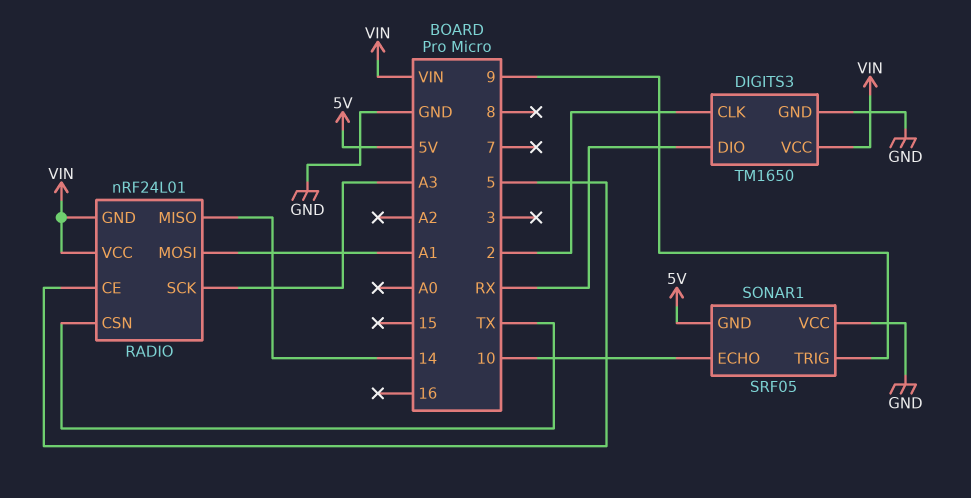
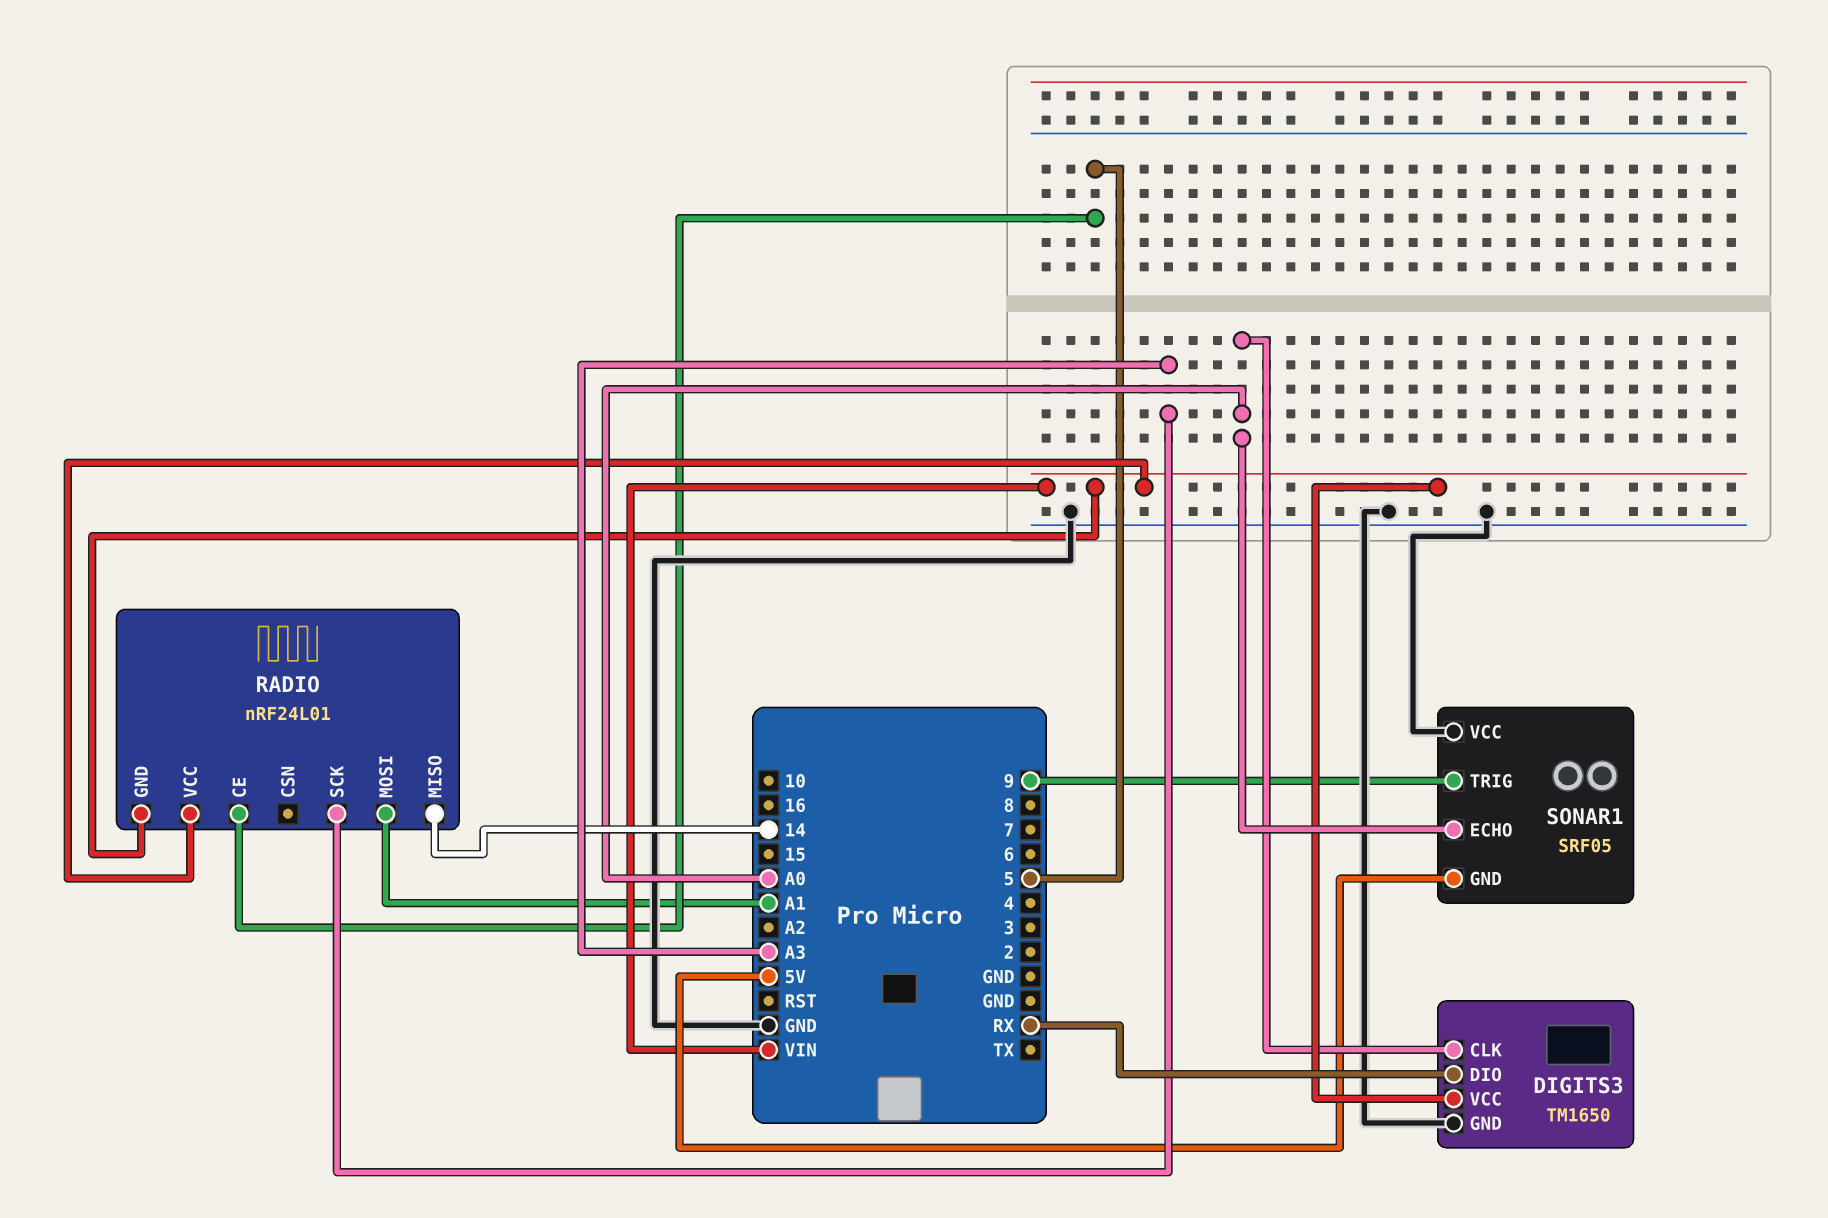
DIGITS3 pin CLK: 2 -> A0
RADIO pin CSN: TX -> none
SONAR1 pin ECHO: 10 -> A0

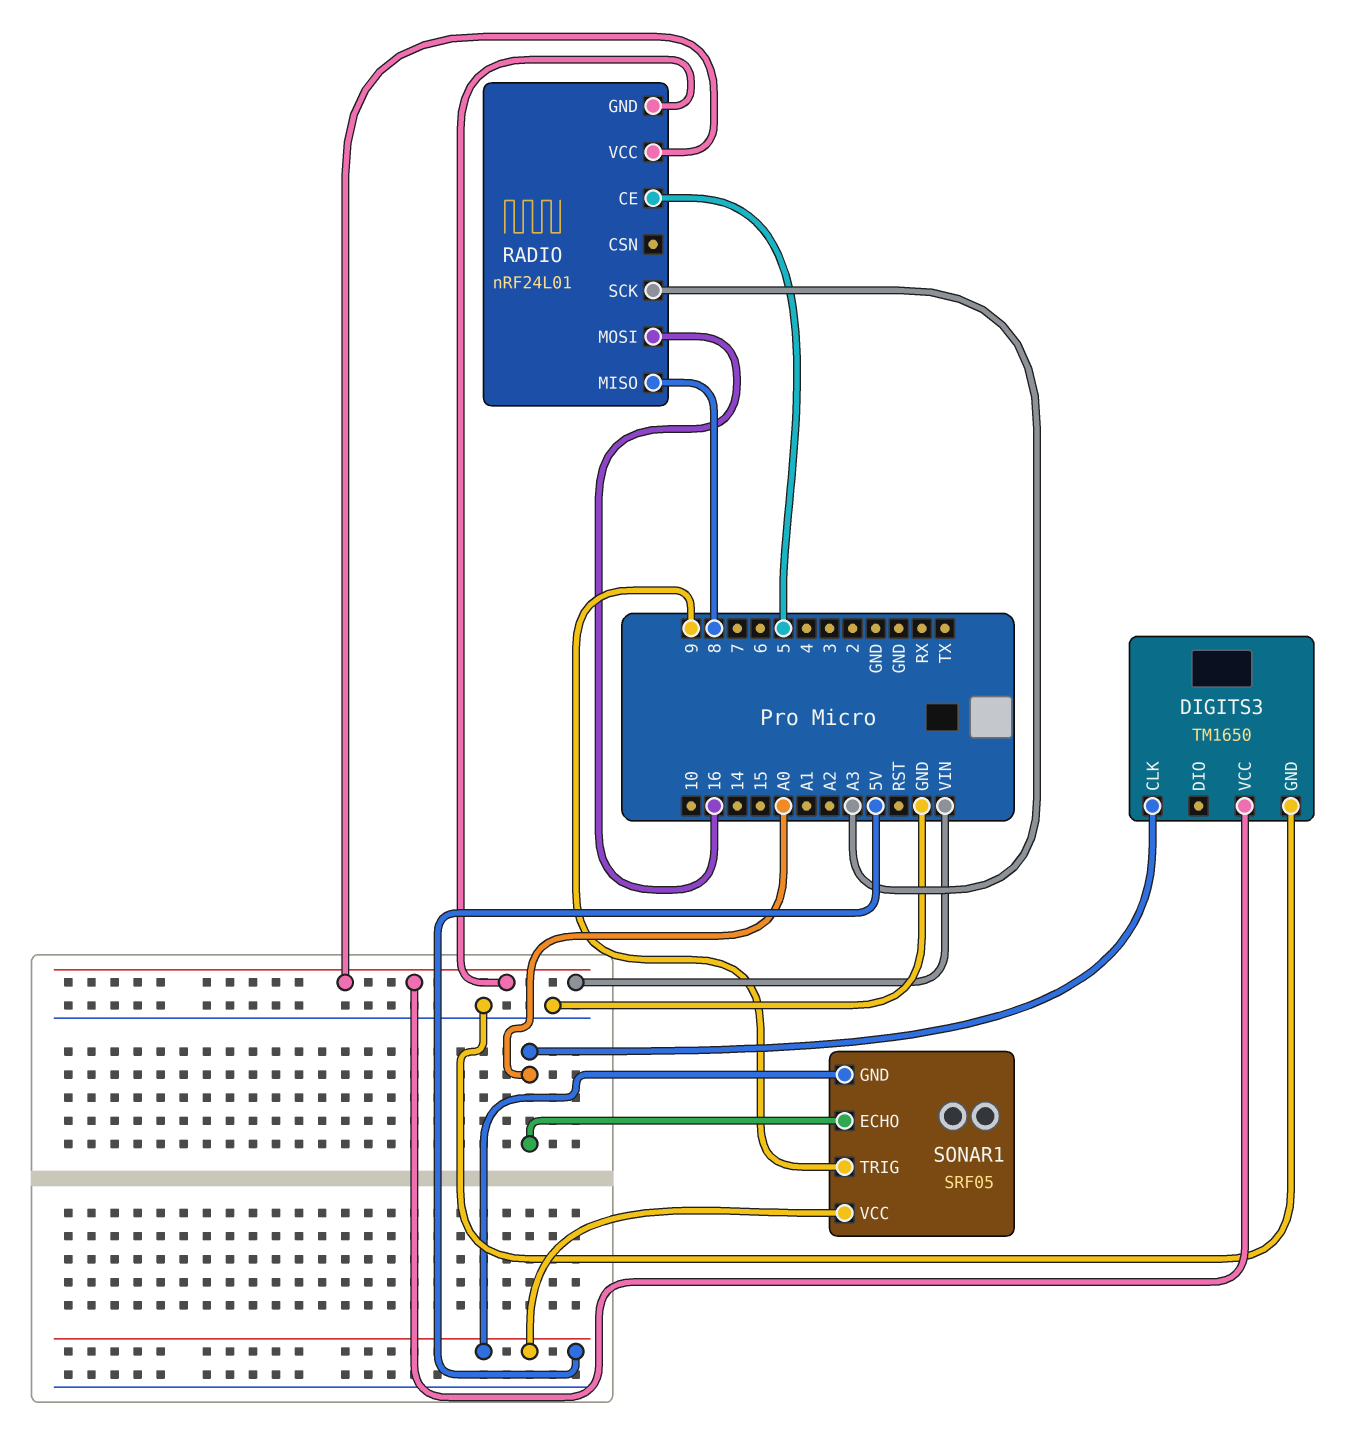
DIGITS3 pin DIO: RX -> none
RADIO pin MISO: 14 -> 8
RADIO pin MOSI: A1 -> 16
SONAR1 pin VCC: GND -> 5V

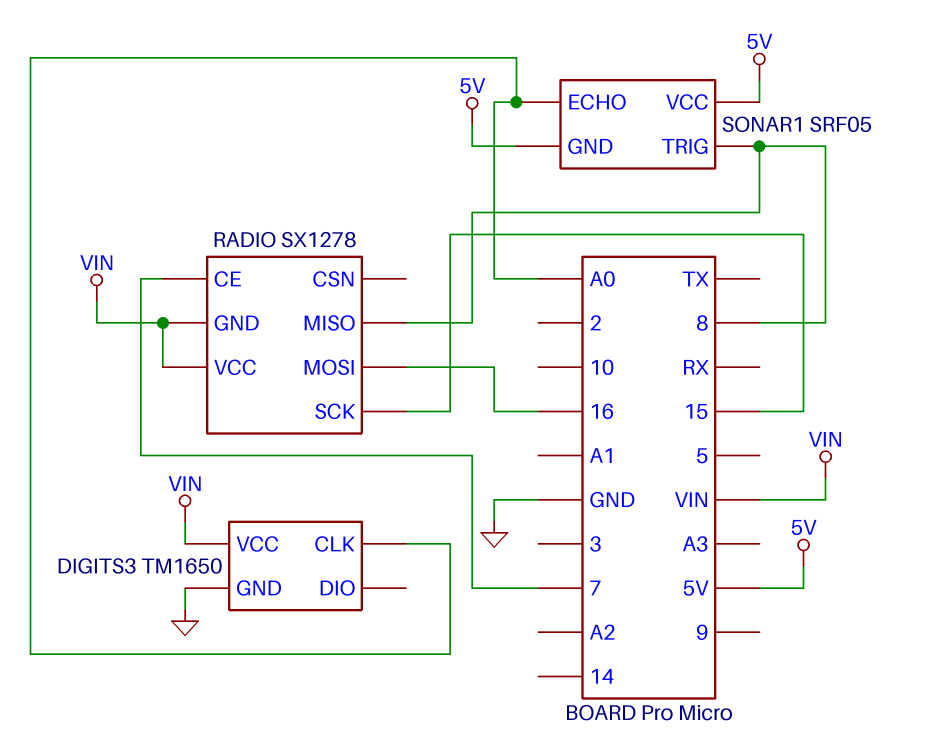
RADIO: nRF24L01 -> SX1278
RADIO pin CE: 5 -> 7
RADIO pin SCK: A3 -> 15
SONAR1 pin TRIG: 9 -> 8

